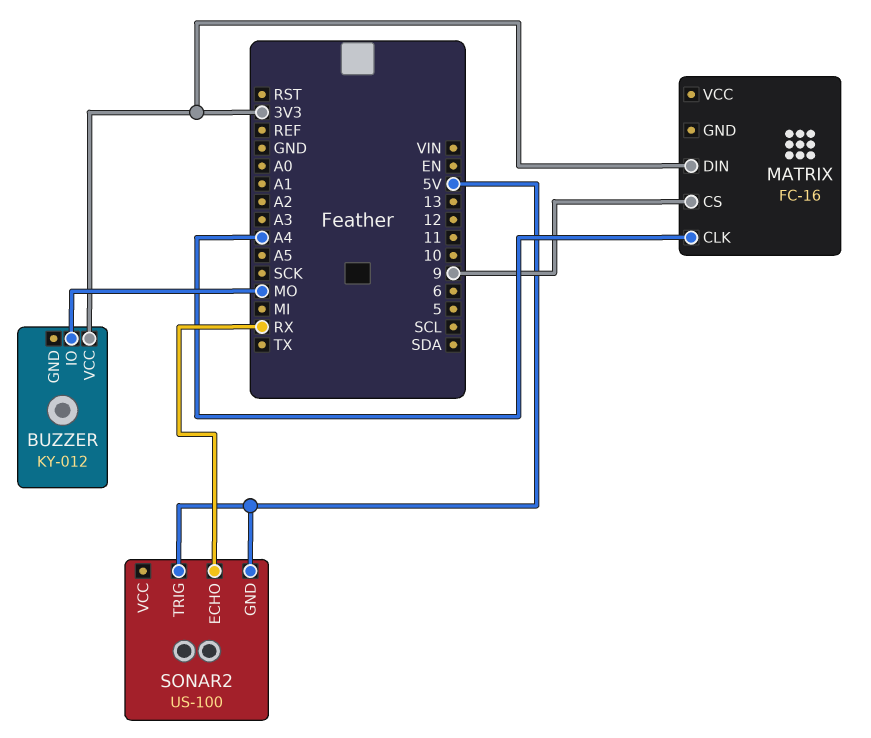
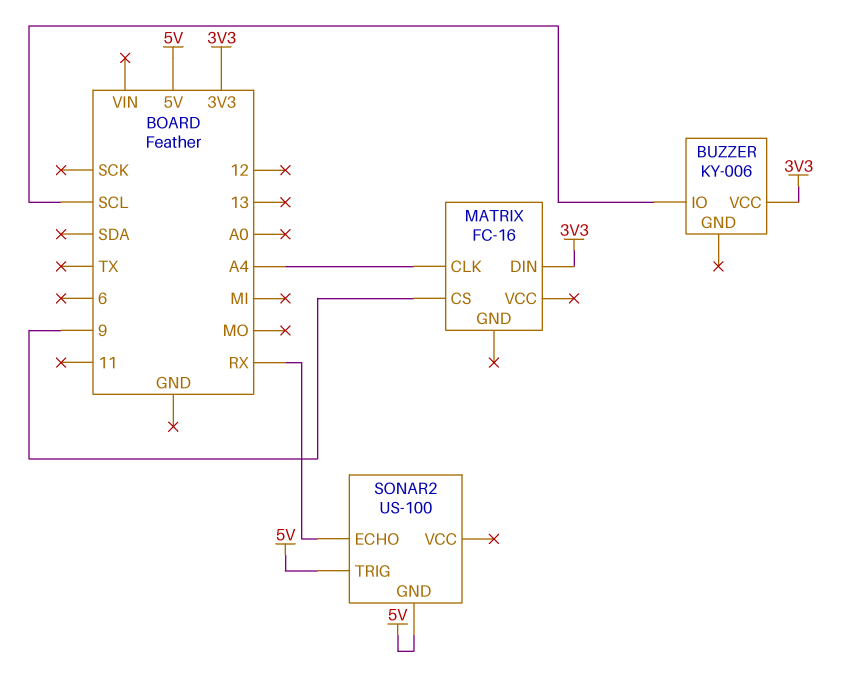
BUZZER: KY-012 -> KY-006
BUZZER pin IO: MO -> SCL

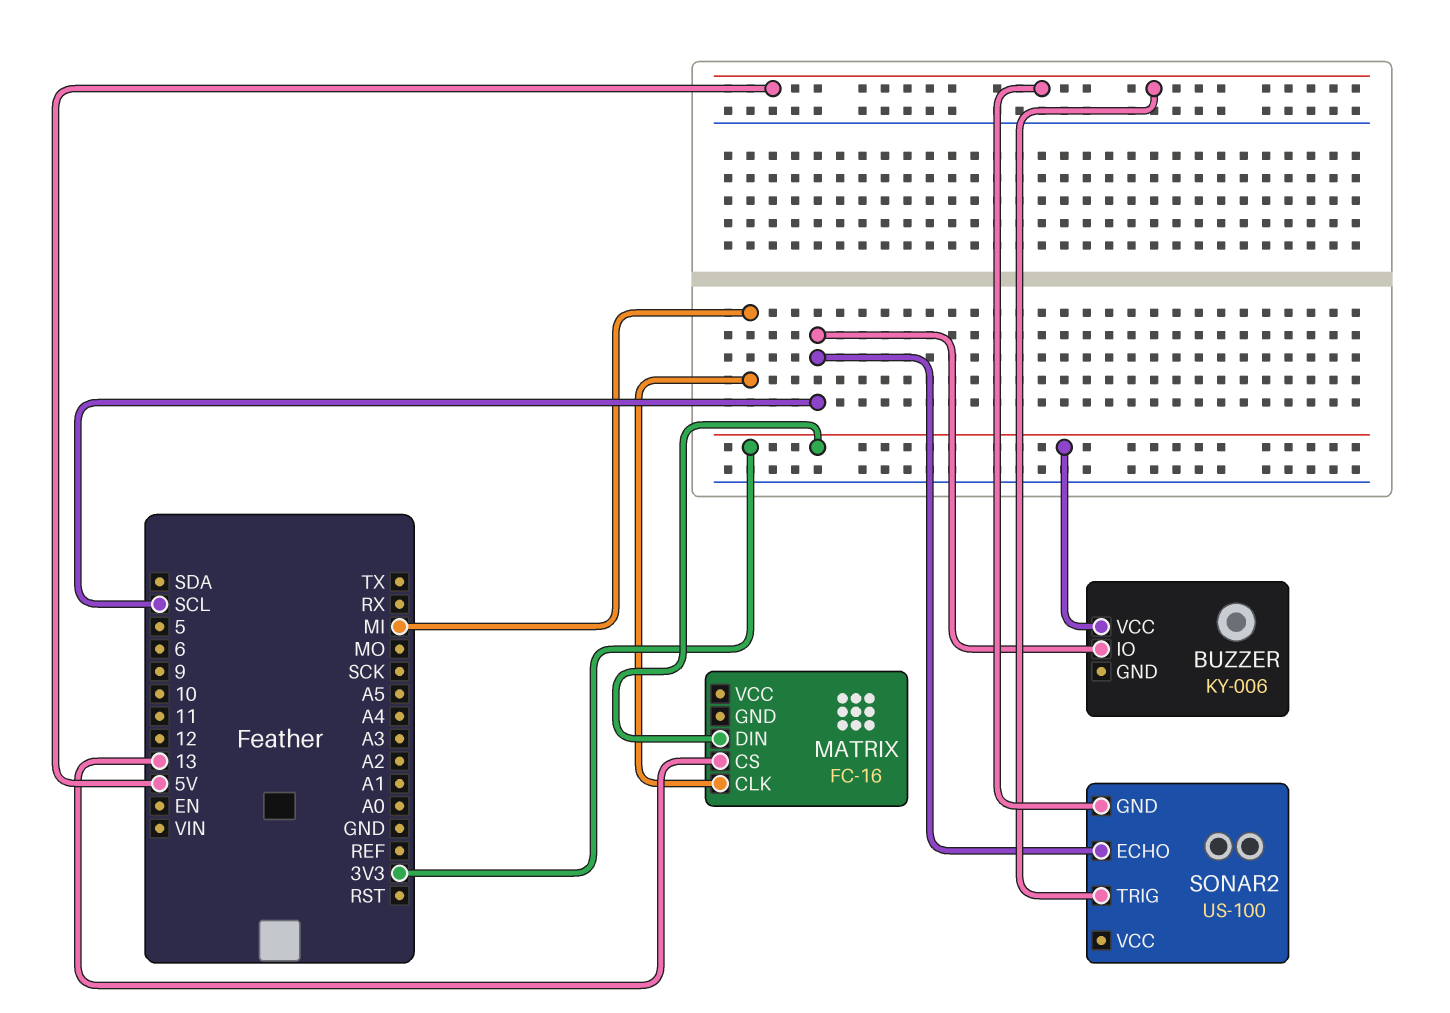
MATRIX pin CLK: A4 -> MI
MATRIX pin CS: 9 -> 13
SONAR2 pin ECHO: RX -> SCL

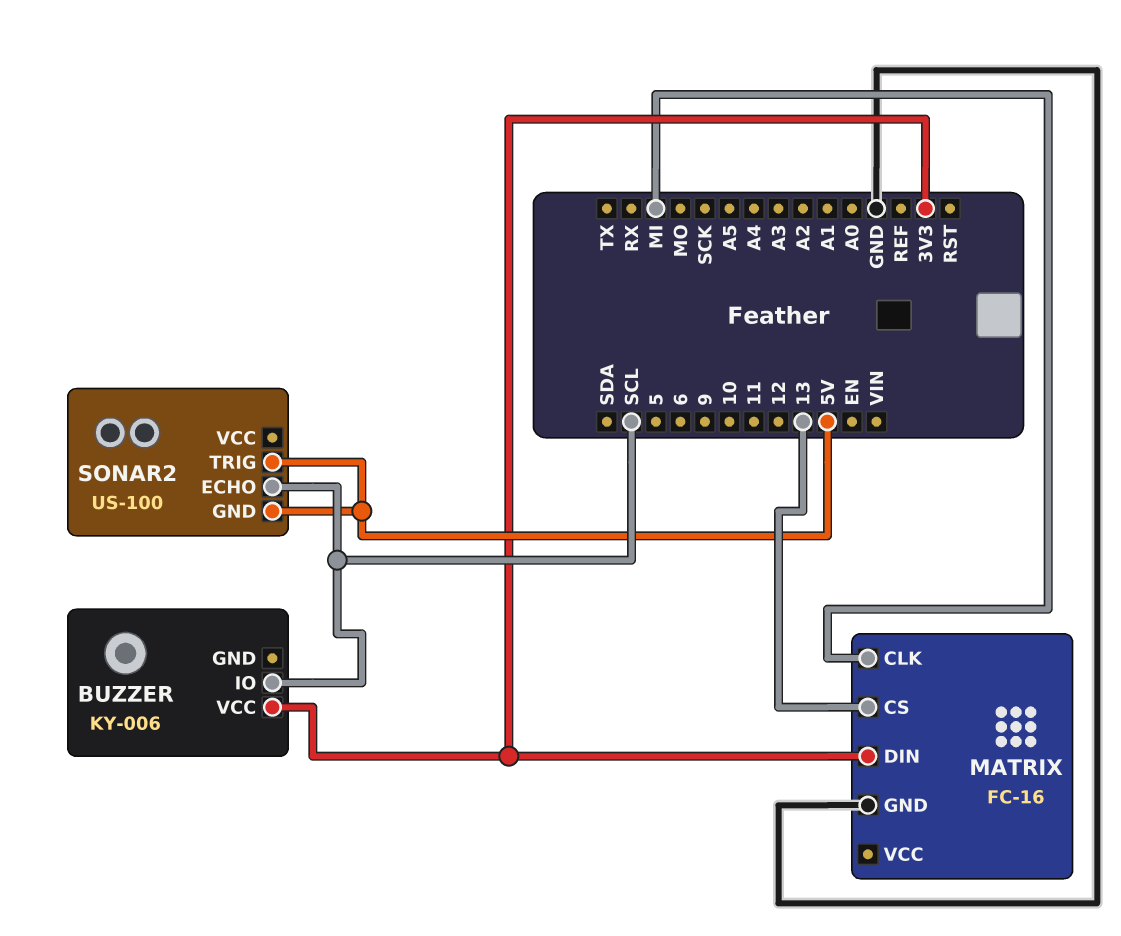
MATRIX pin GND: none -> GND

